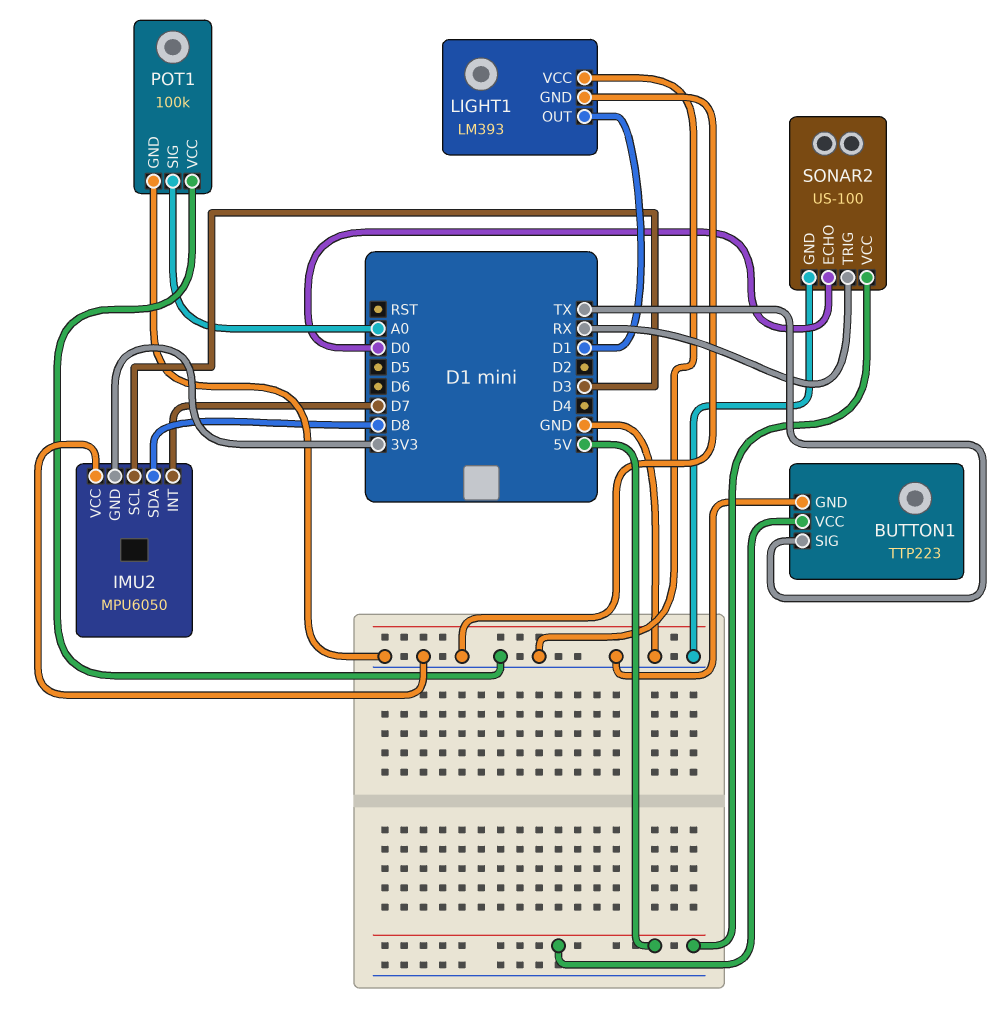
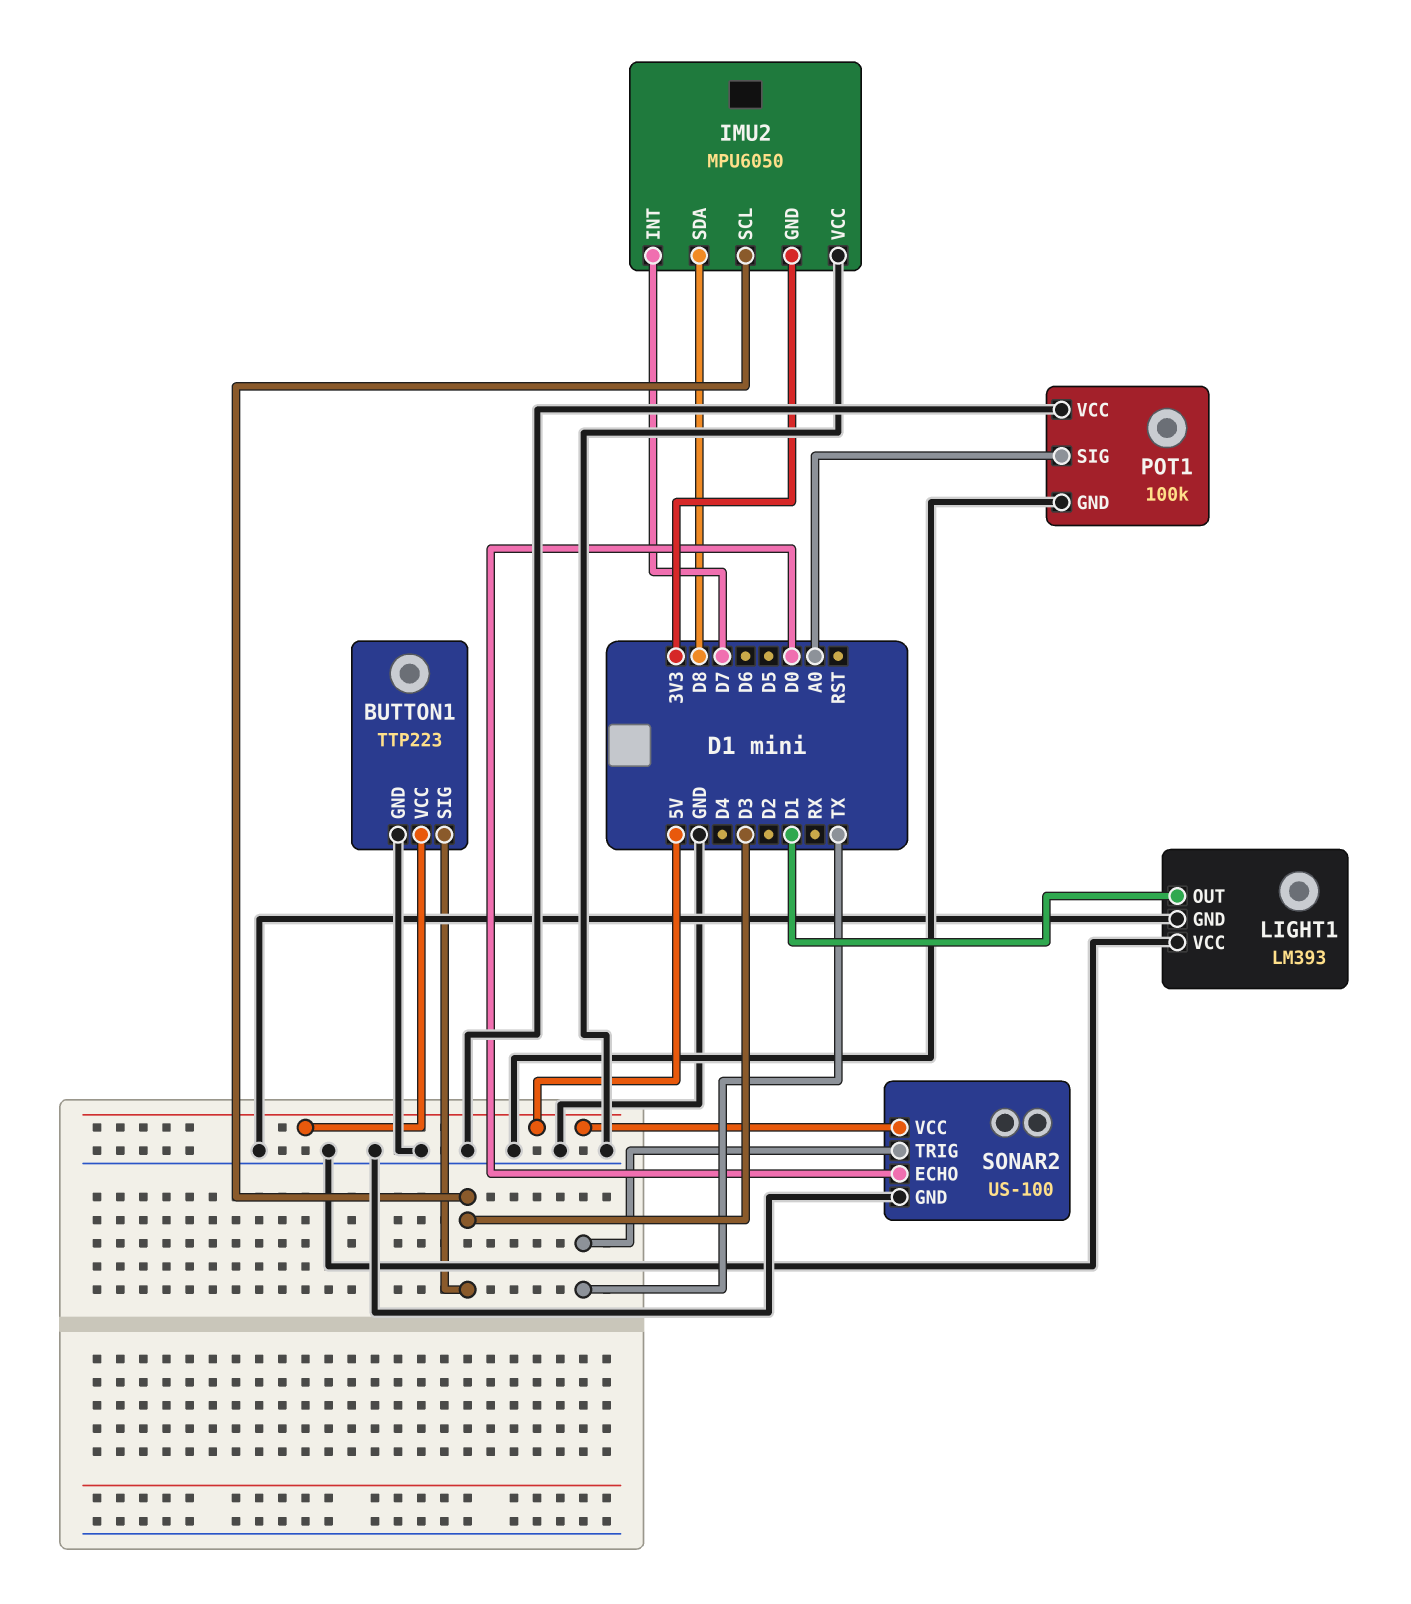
BUTTON1 pin SIG: TX -> D3
SONAR2 pin TRIG: RX -> TX

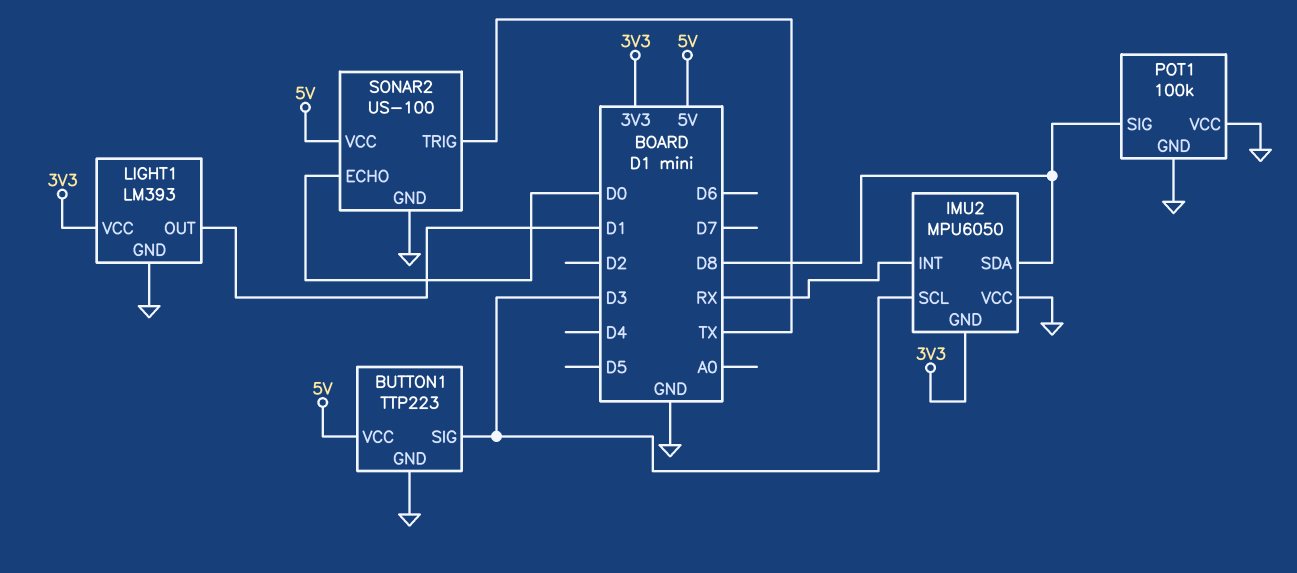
IMU2 pin INT: D7 -> RX
LIGHT1 pin VCC: GND -> 3V3
POT1 pin SIG: A0 -> D8

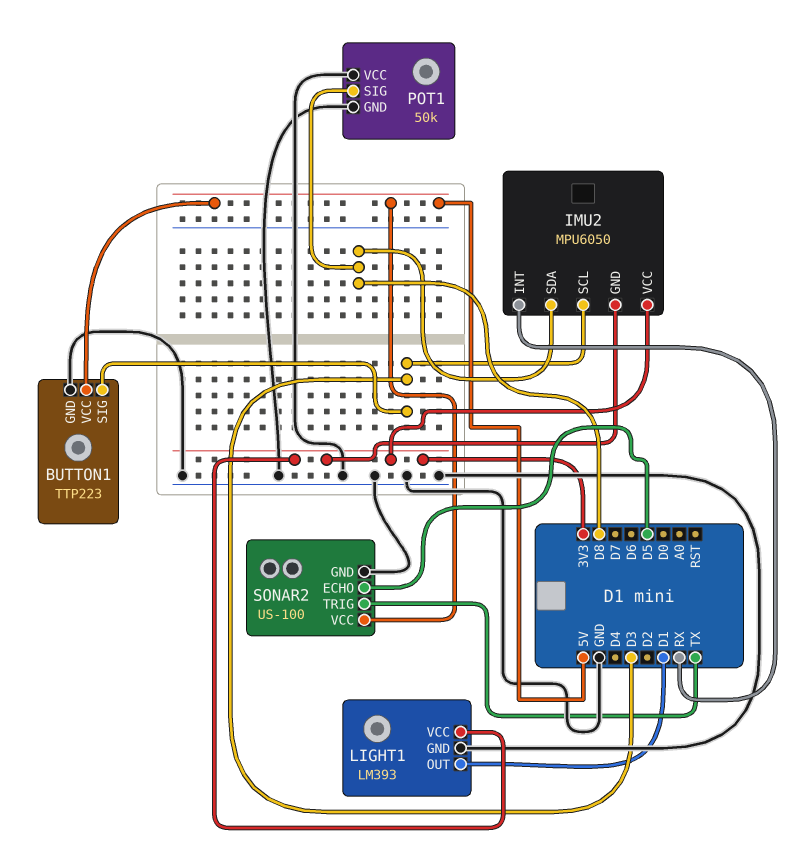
IMU2 pin VCC: GND -> 3V3
POT1: 100k -> 50k
SONAR2 pin ECHO: D0 -> D5

